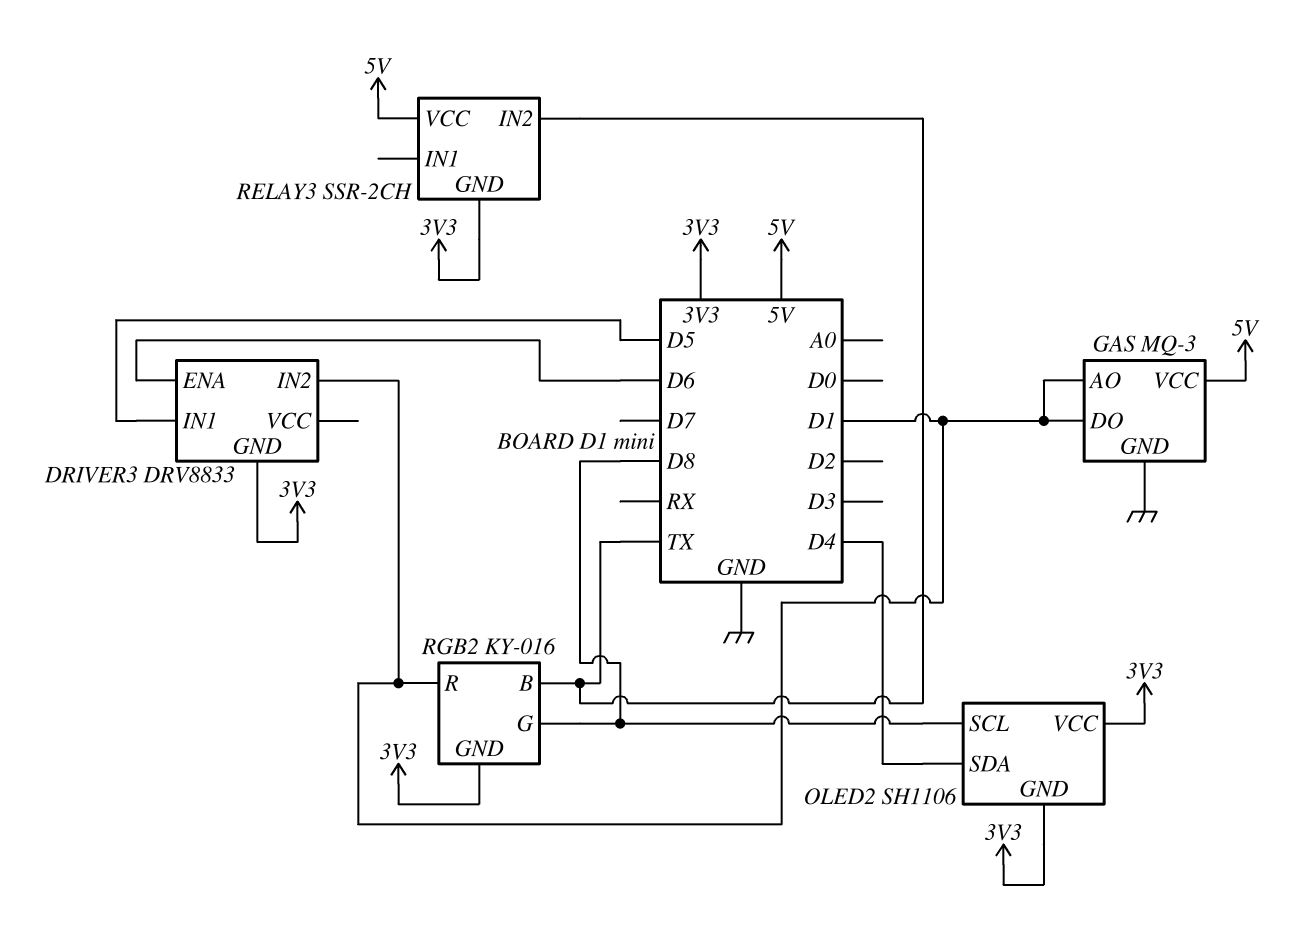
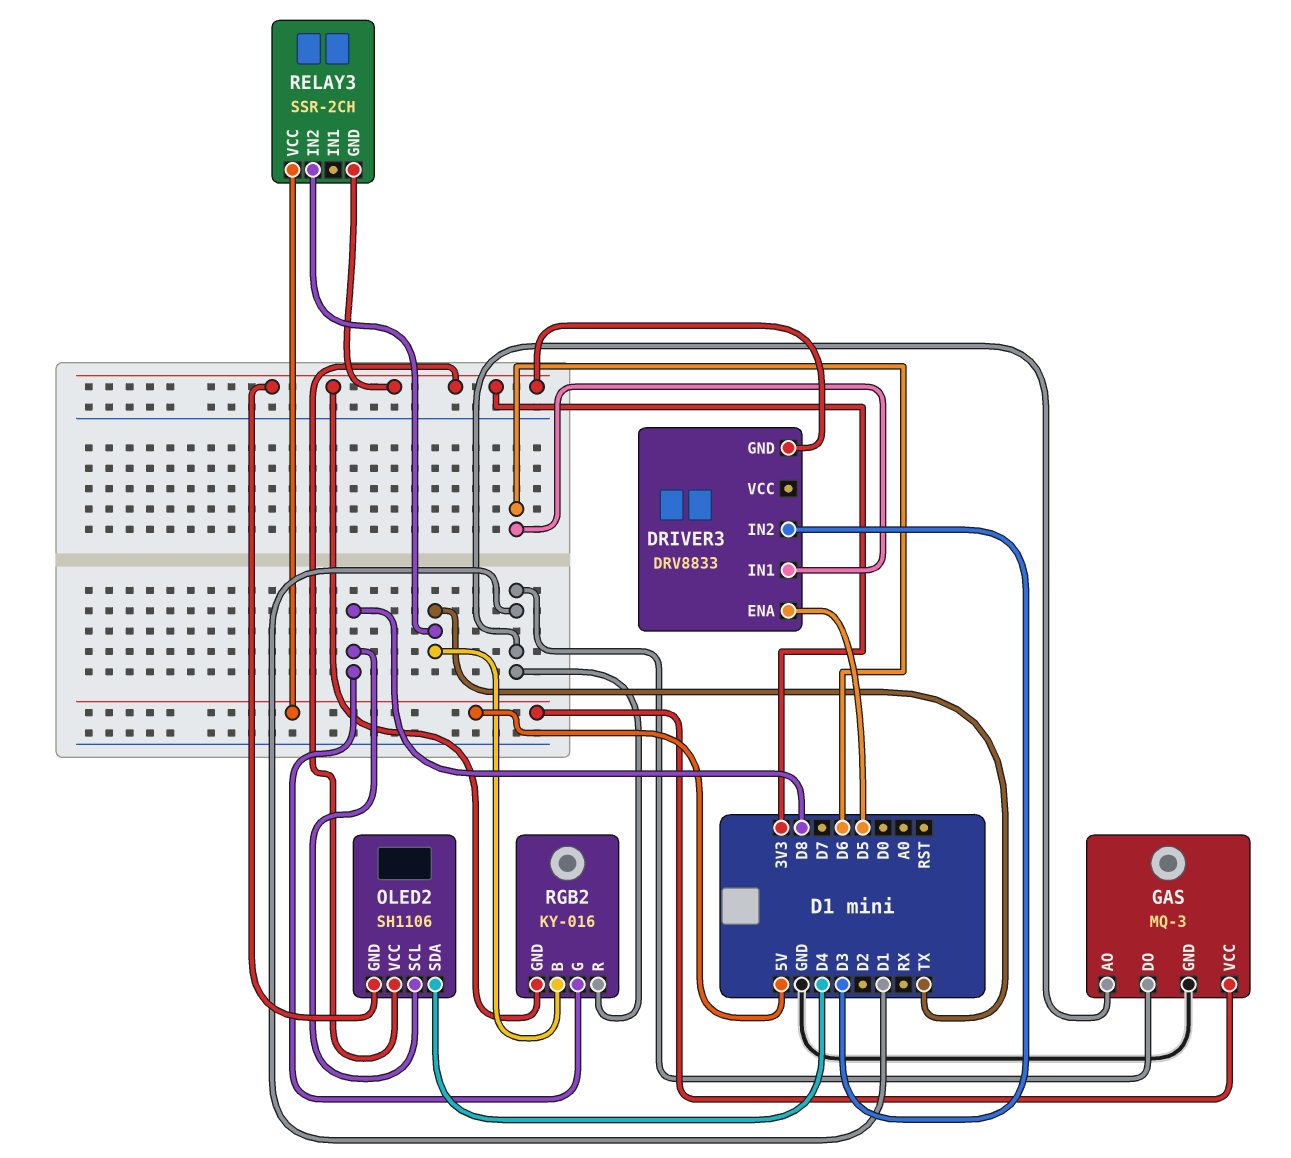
DRIVER3 pin ENA: D6 -> D5
DRIVER3 pin IN1: D5 -> D6
DRIVER3 pin IN2: D1 -> D3

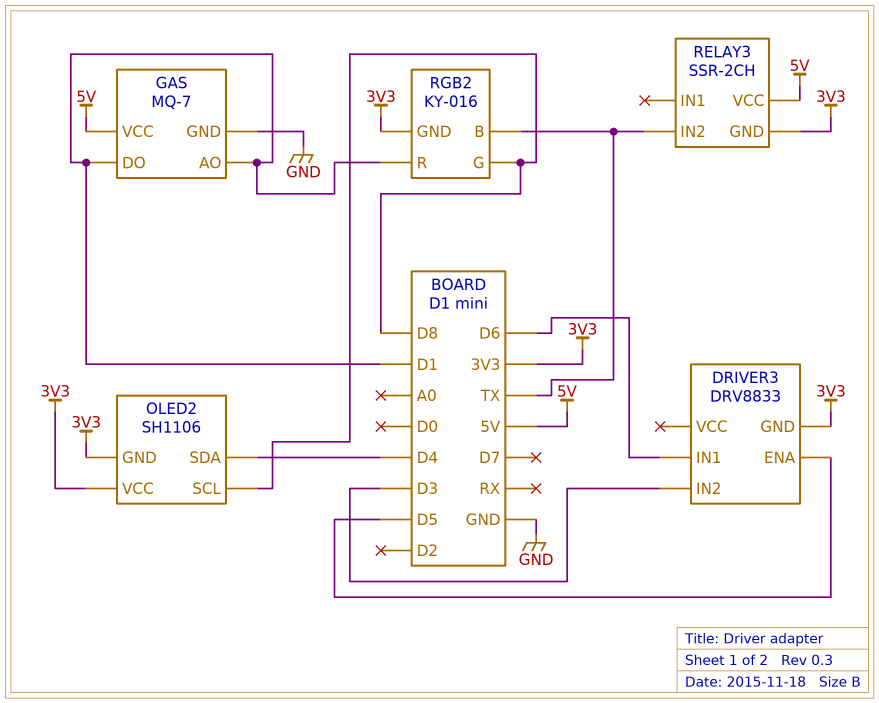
GAS: MQ-3 -> MQ-7

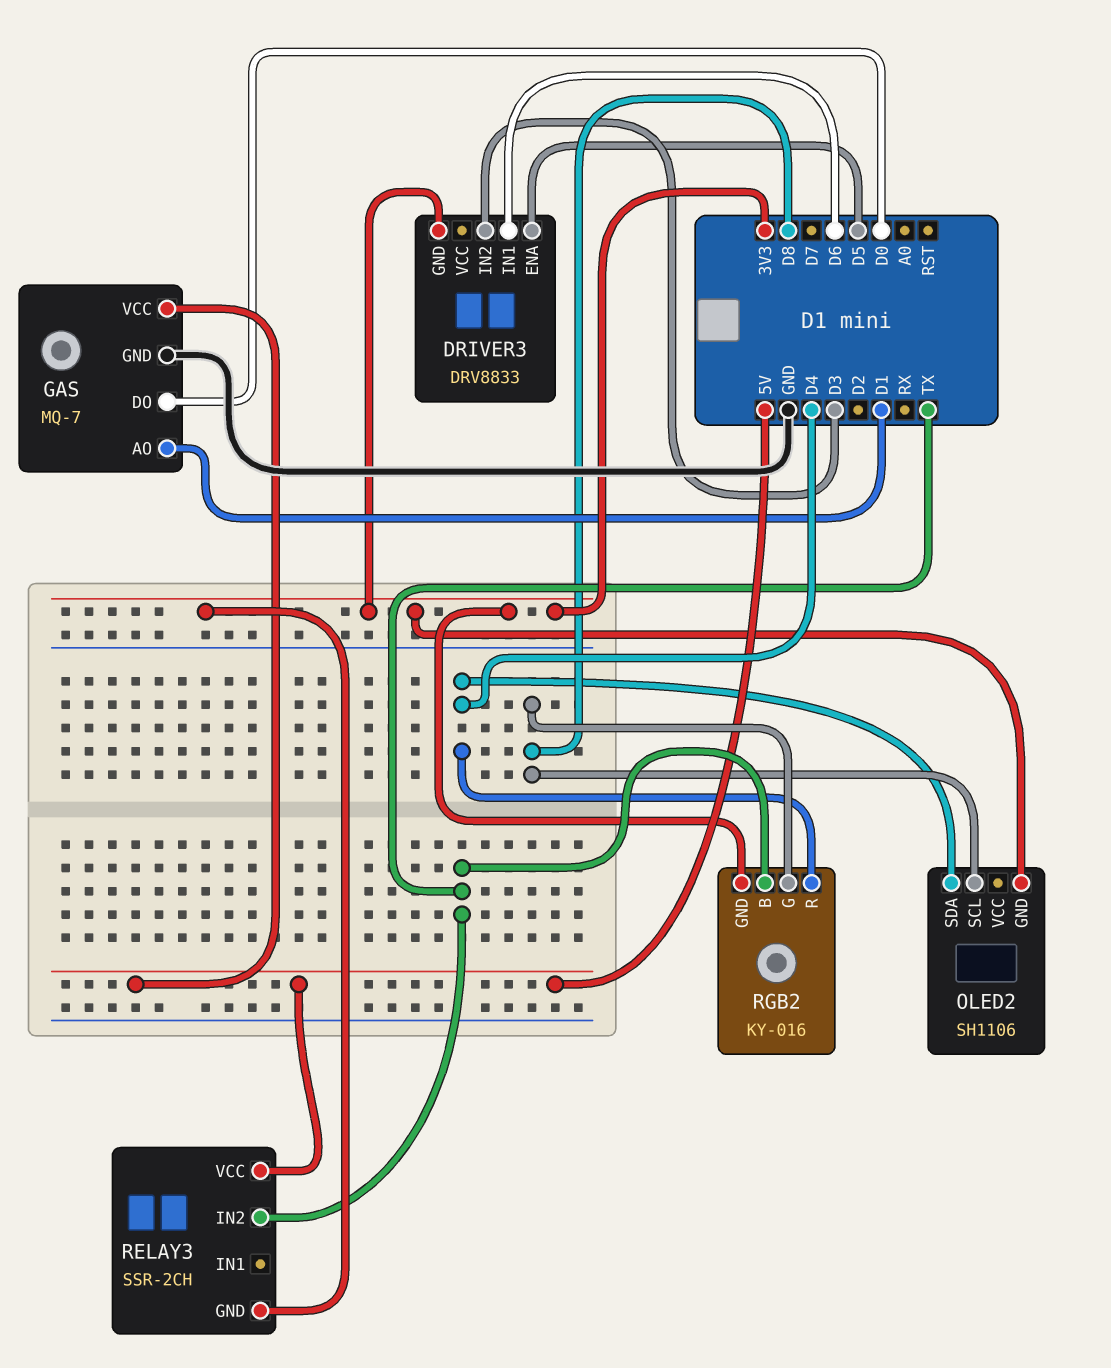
GAS pin DO: D1 -> D0
OLED2 pin VCC: 3V3 -> none
RGB2 pin R: D1 -> D4

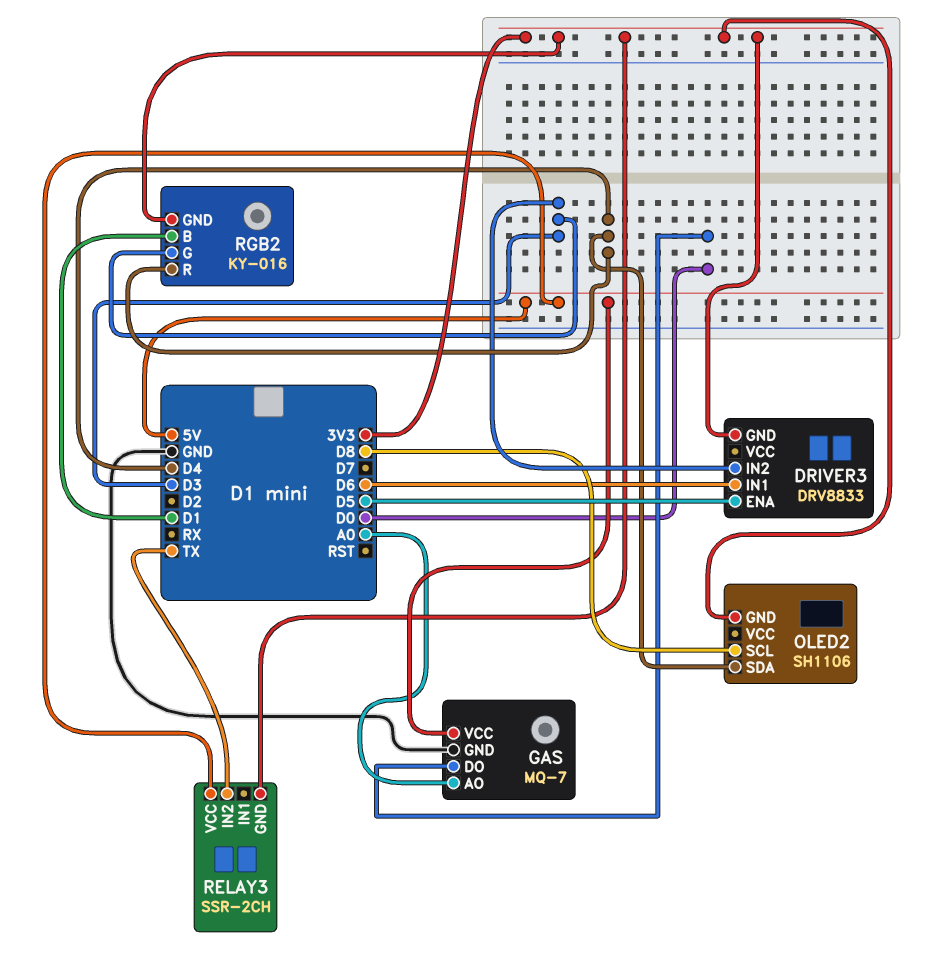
GAS pin AO: D1 -> A0
RGB2 pin B: TX -> D1
RGB2 pin G: D8 -> D3

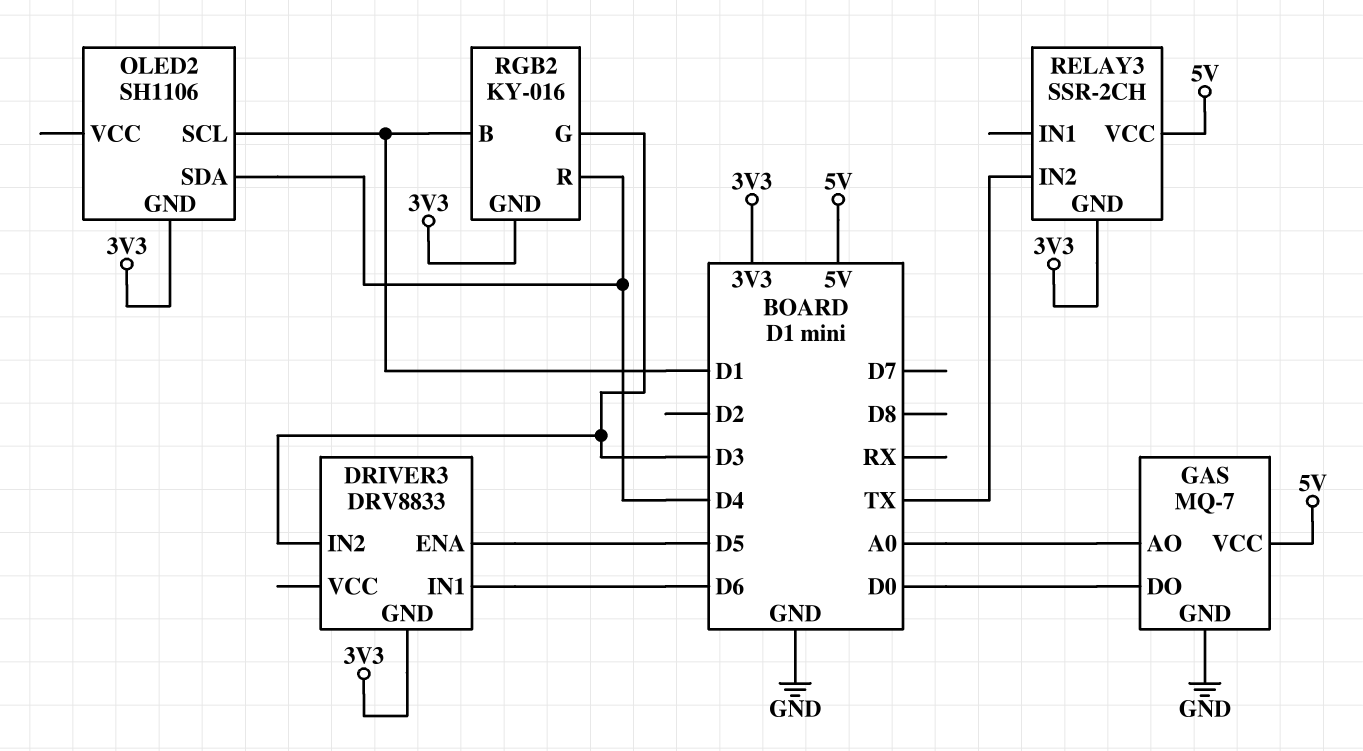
OLED2 pin SCL: D8 -> D1

